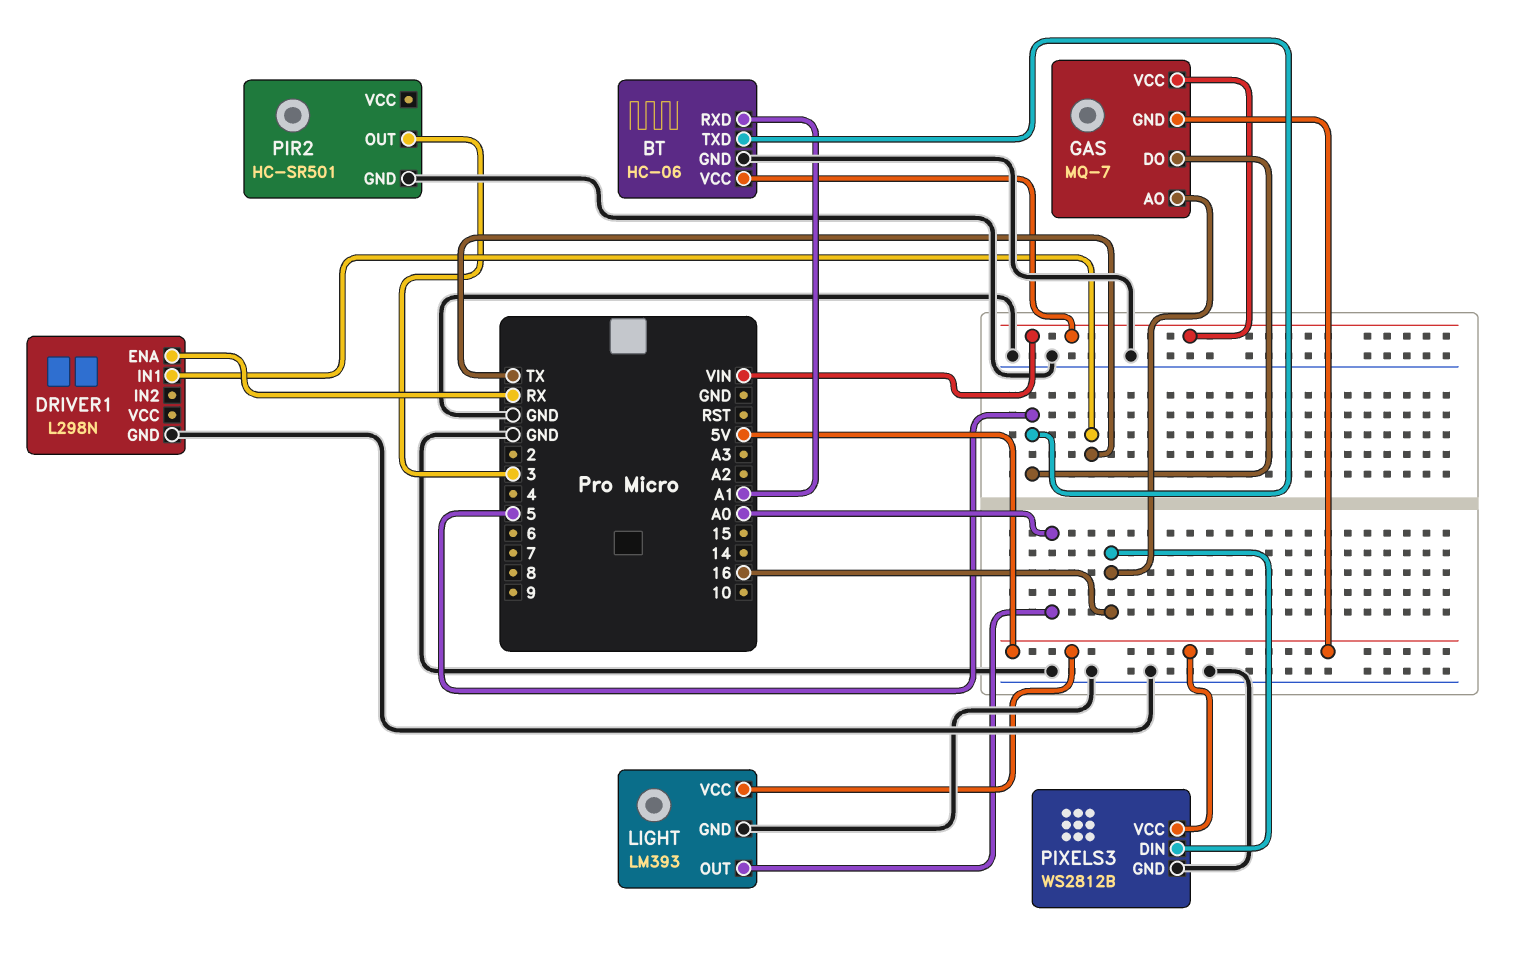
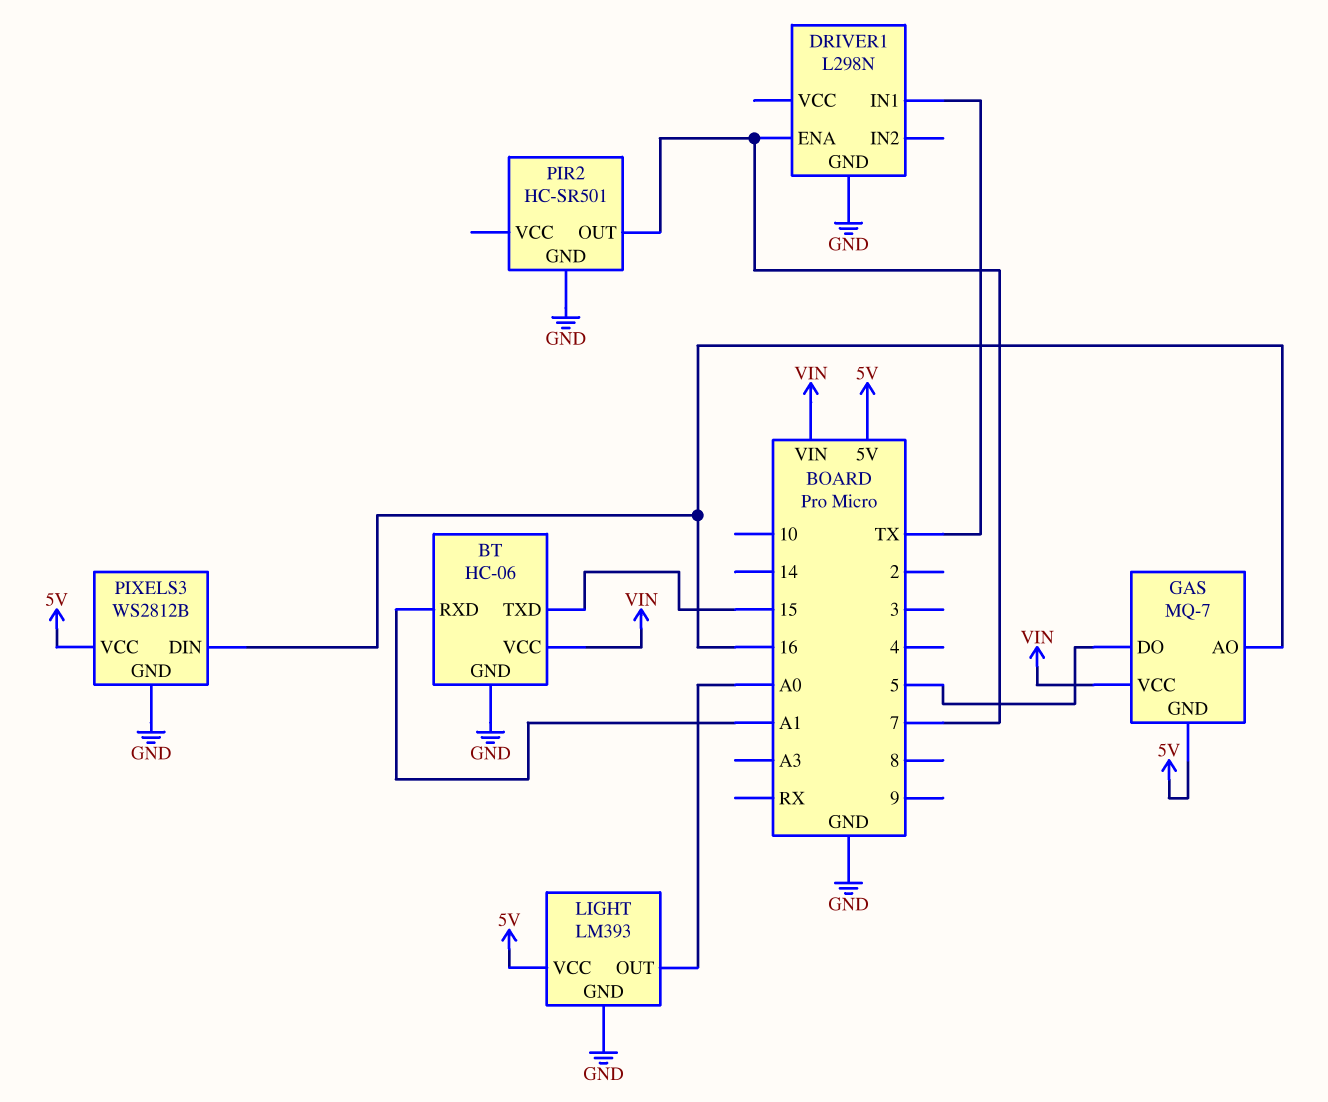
BT pin TXD: 5 -> 15
DRIVER1 pin ENA: RX -> 7
PIR2 pin OUT: 3 -> 7

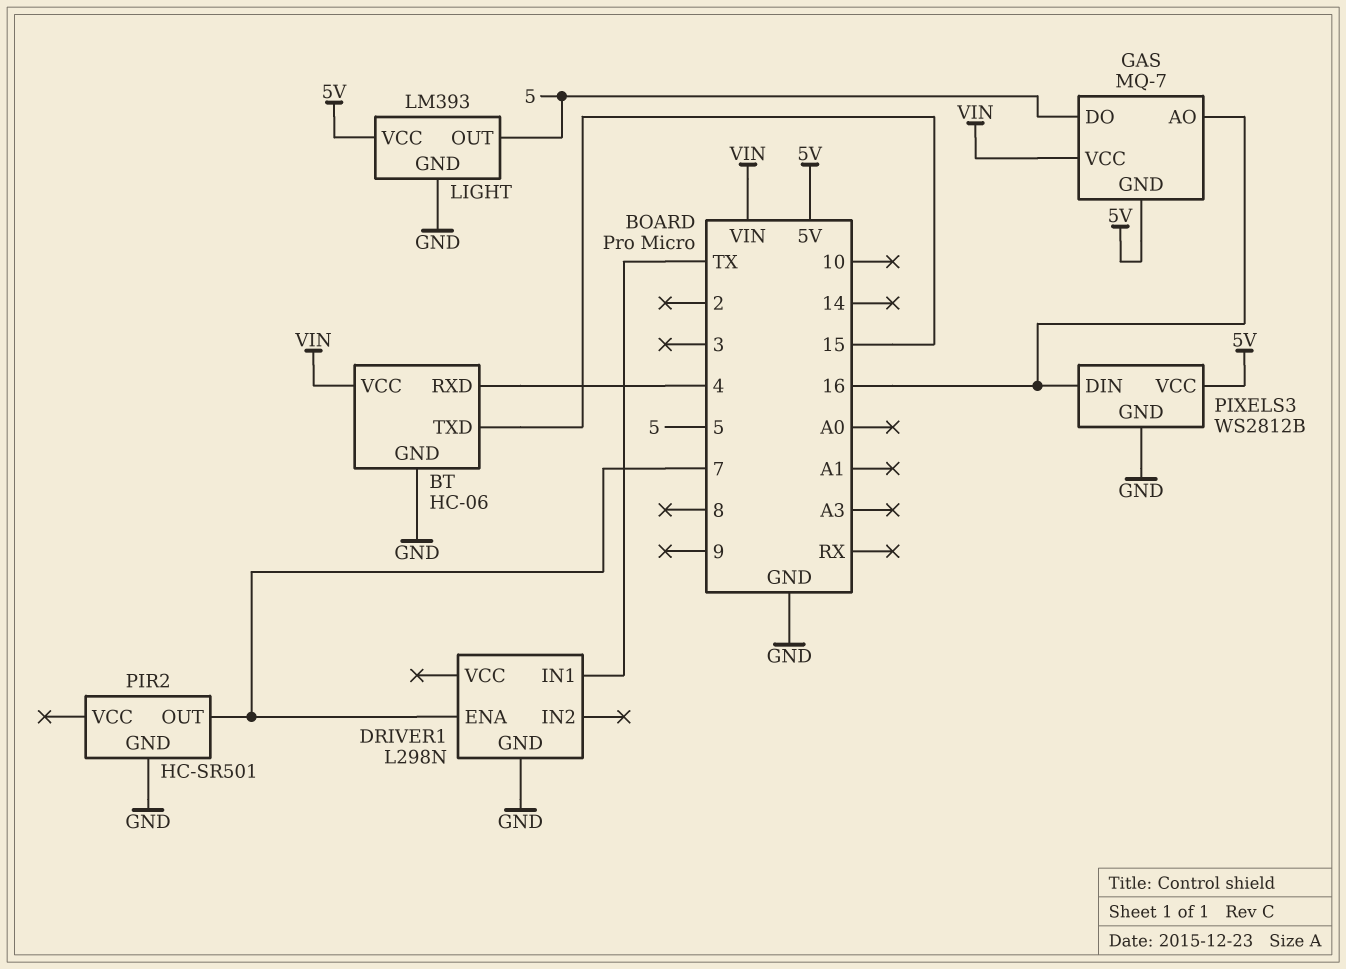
BT pin RXD: A1 -> 4
LIGHT pin OUT: A0 -> 5

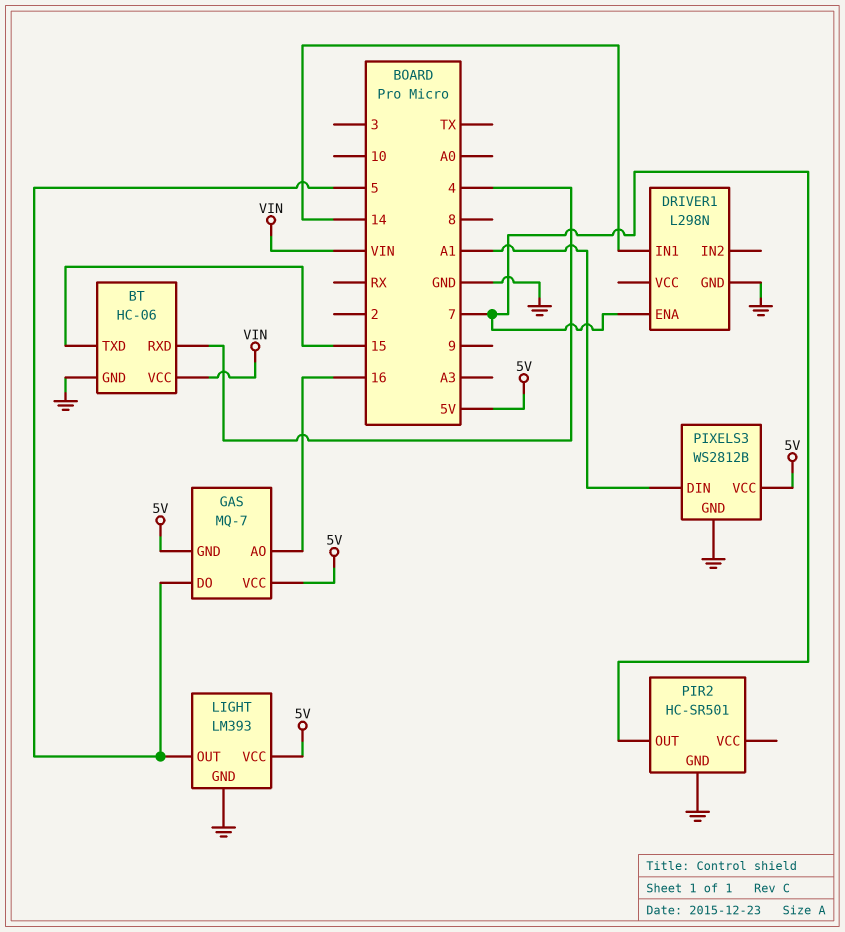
DRIVER1 pin IN1: TX -> 14
GAS pin VCC: VIN -> 5V
PIXELS3 pin DIN: 16 -> A1

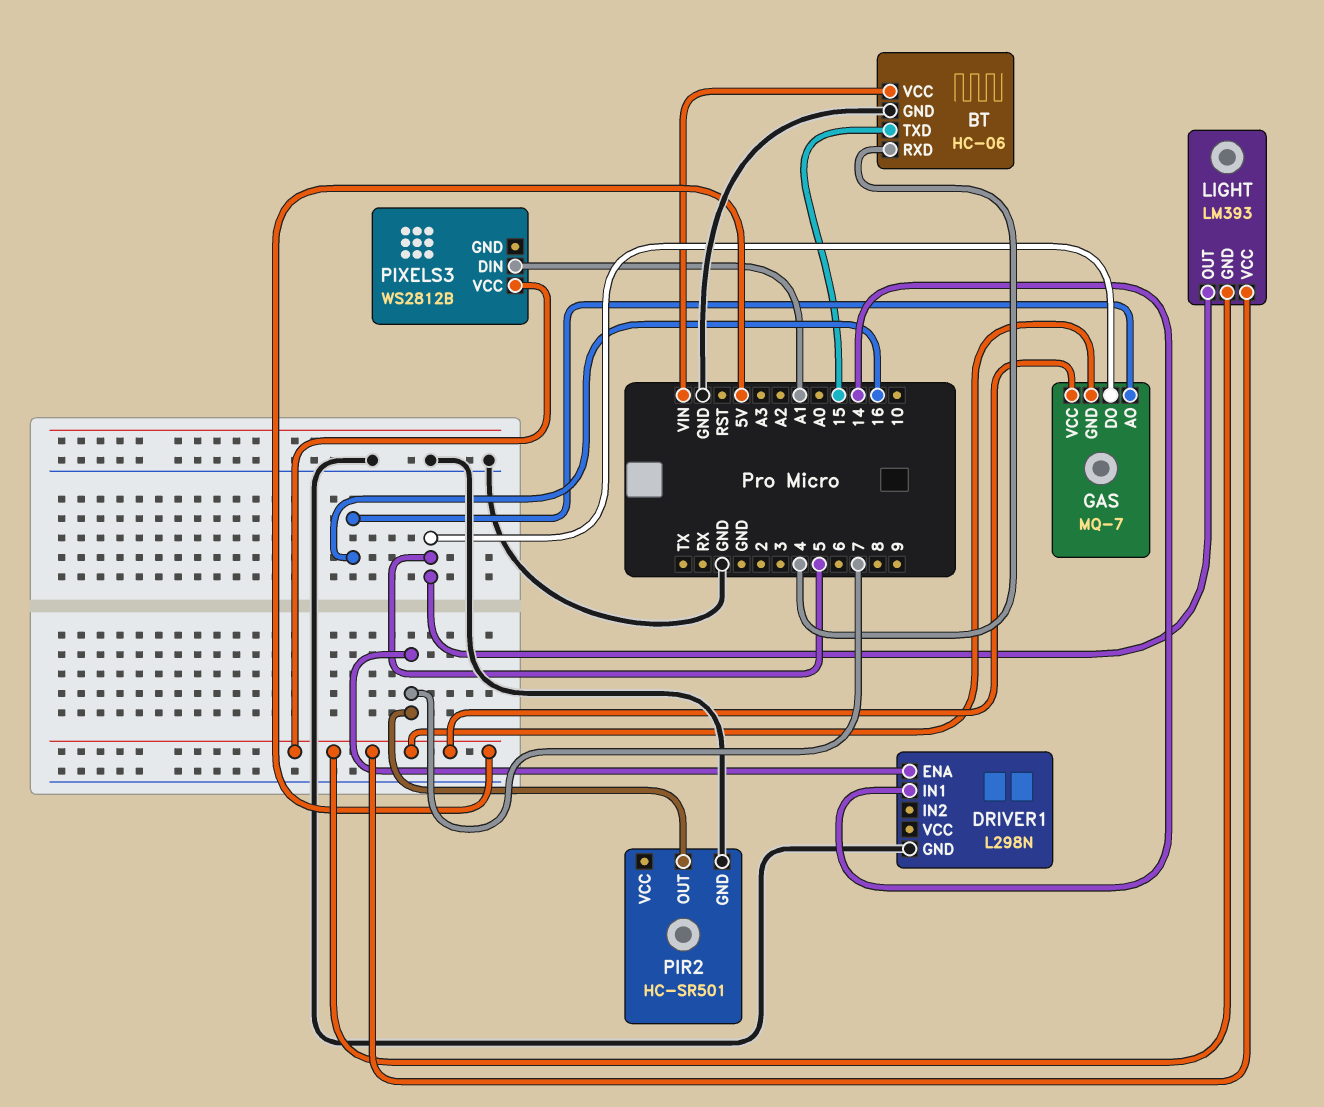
LIGHT pin GND: GND -> 5V
PIXELS3 pin GND: GND -> none

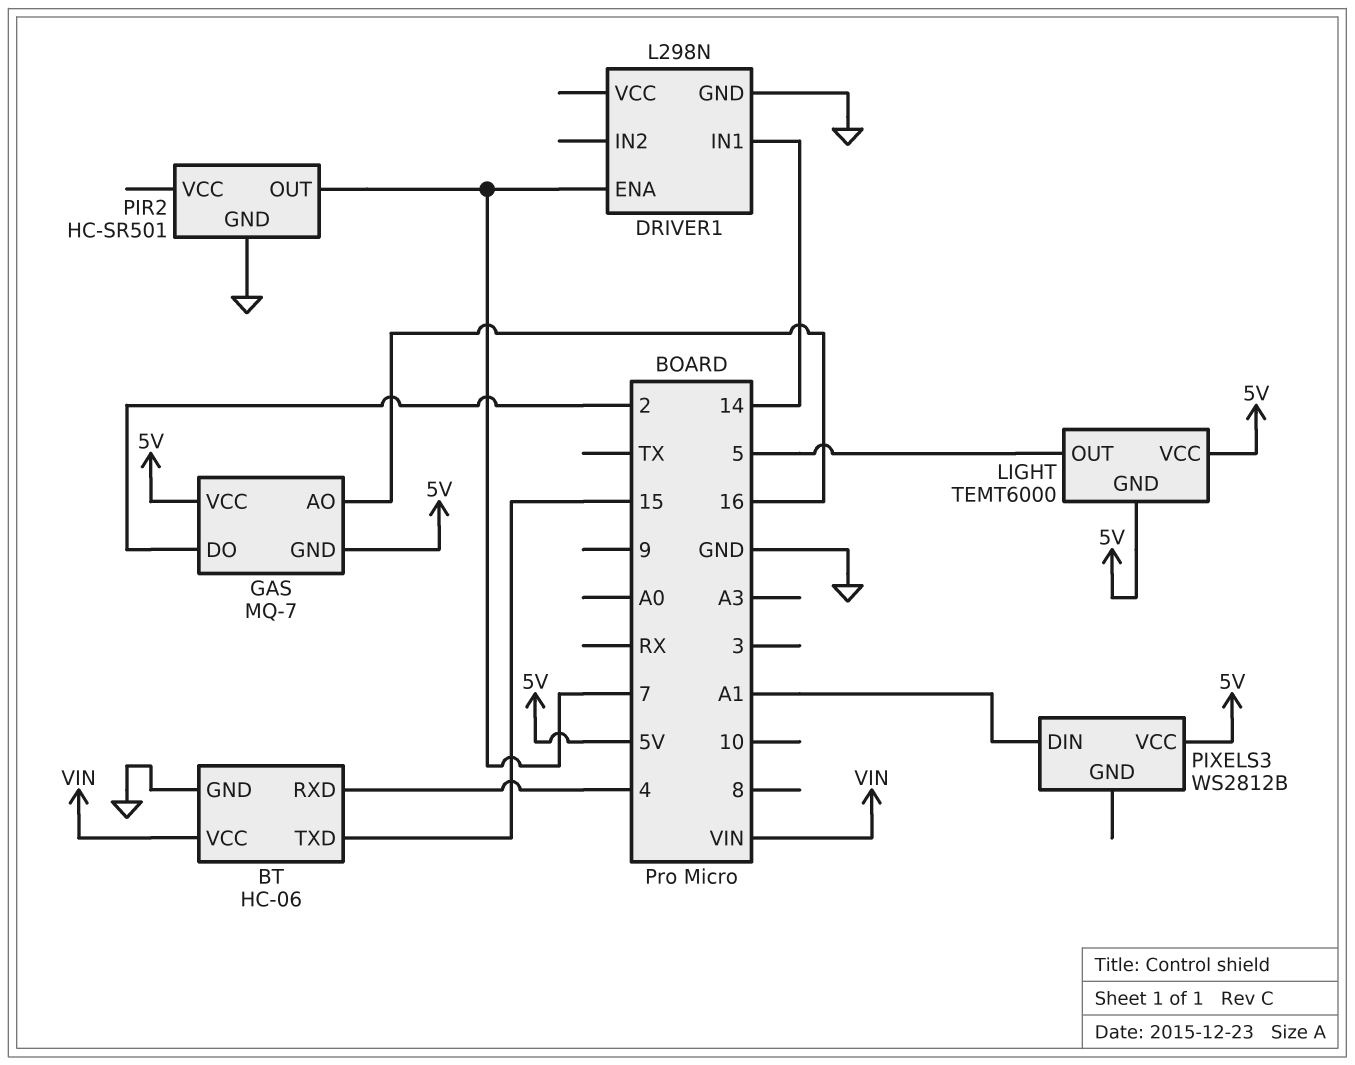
GAS pin DO: 5 -> 2
LIGHT: LM393 -> TEMT6000

